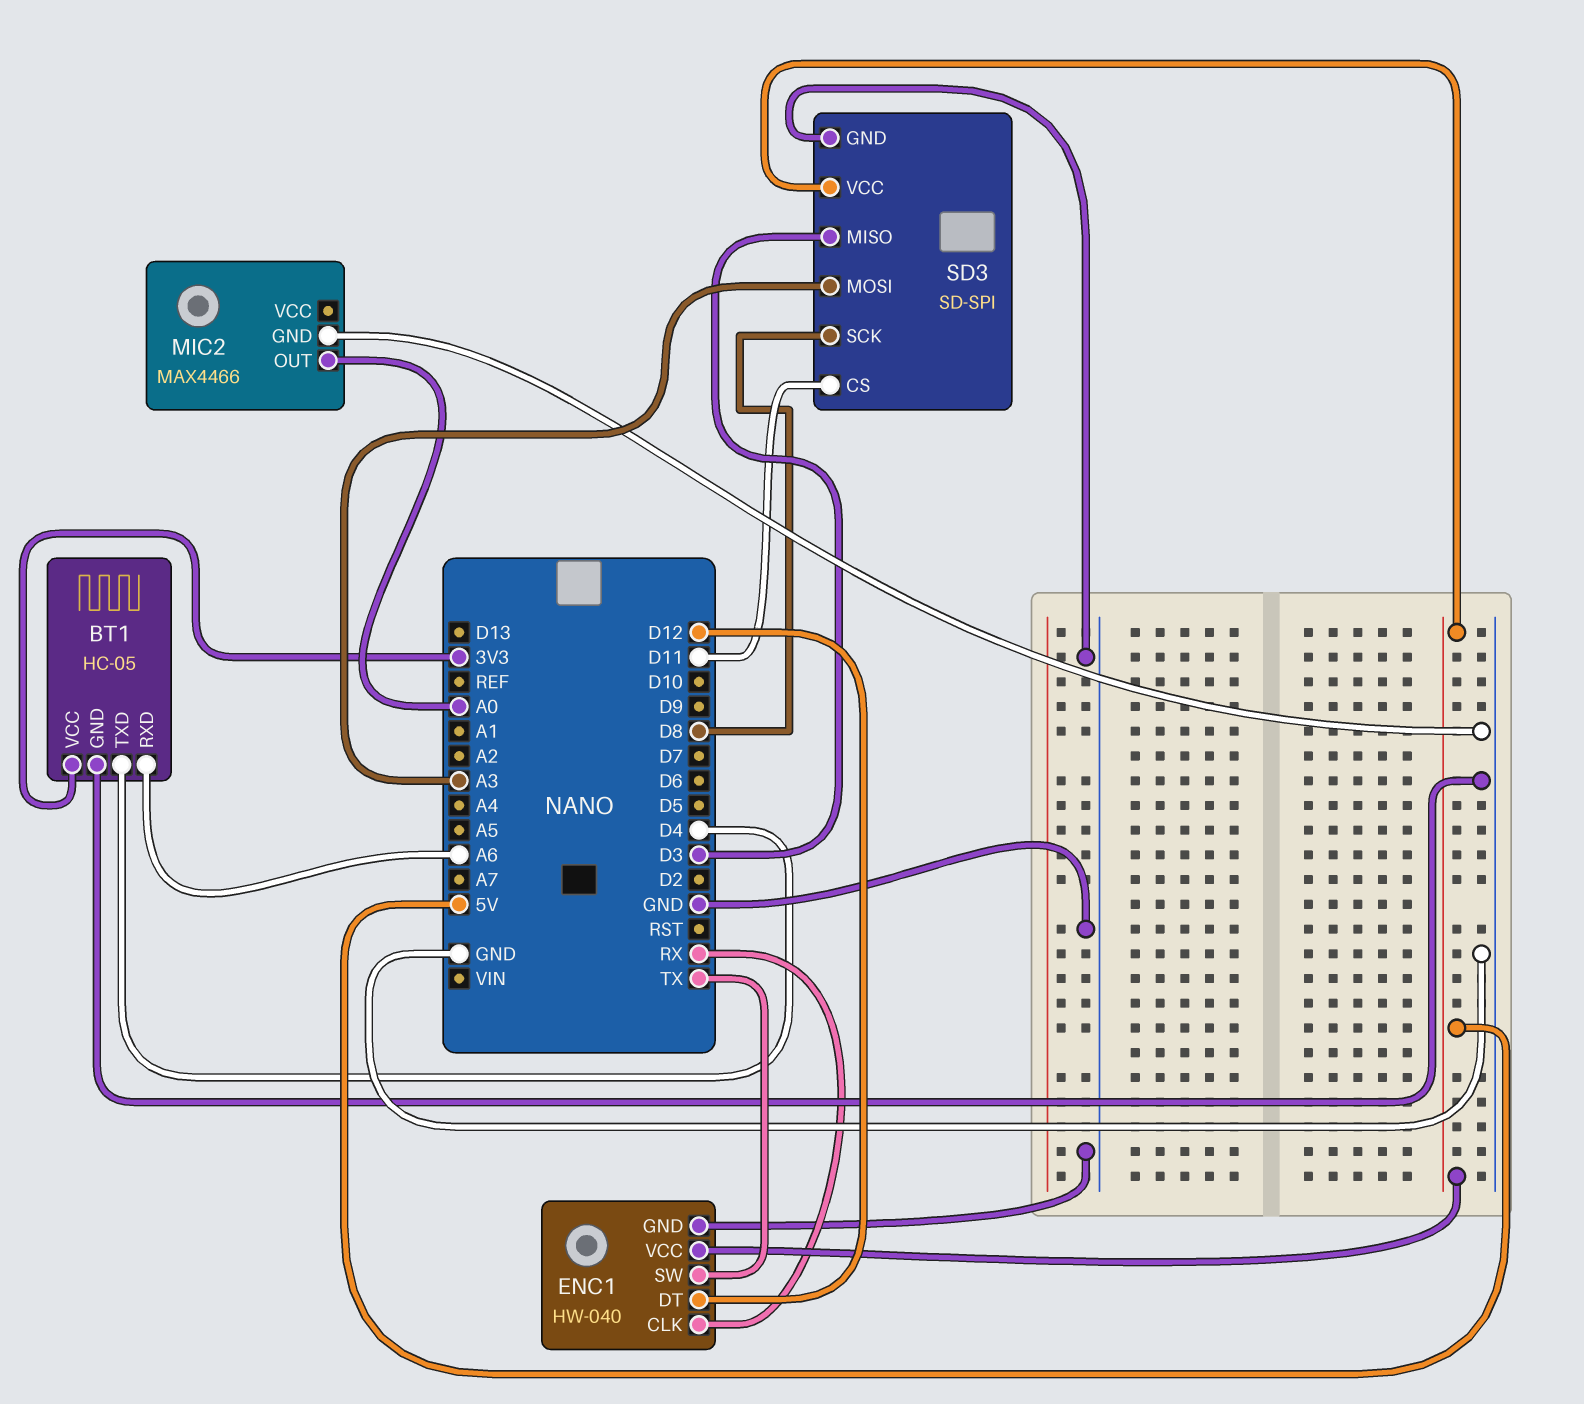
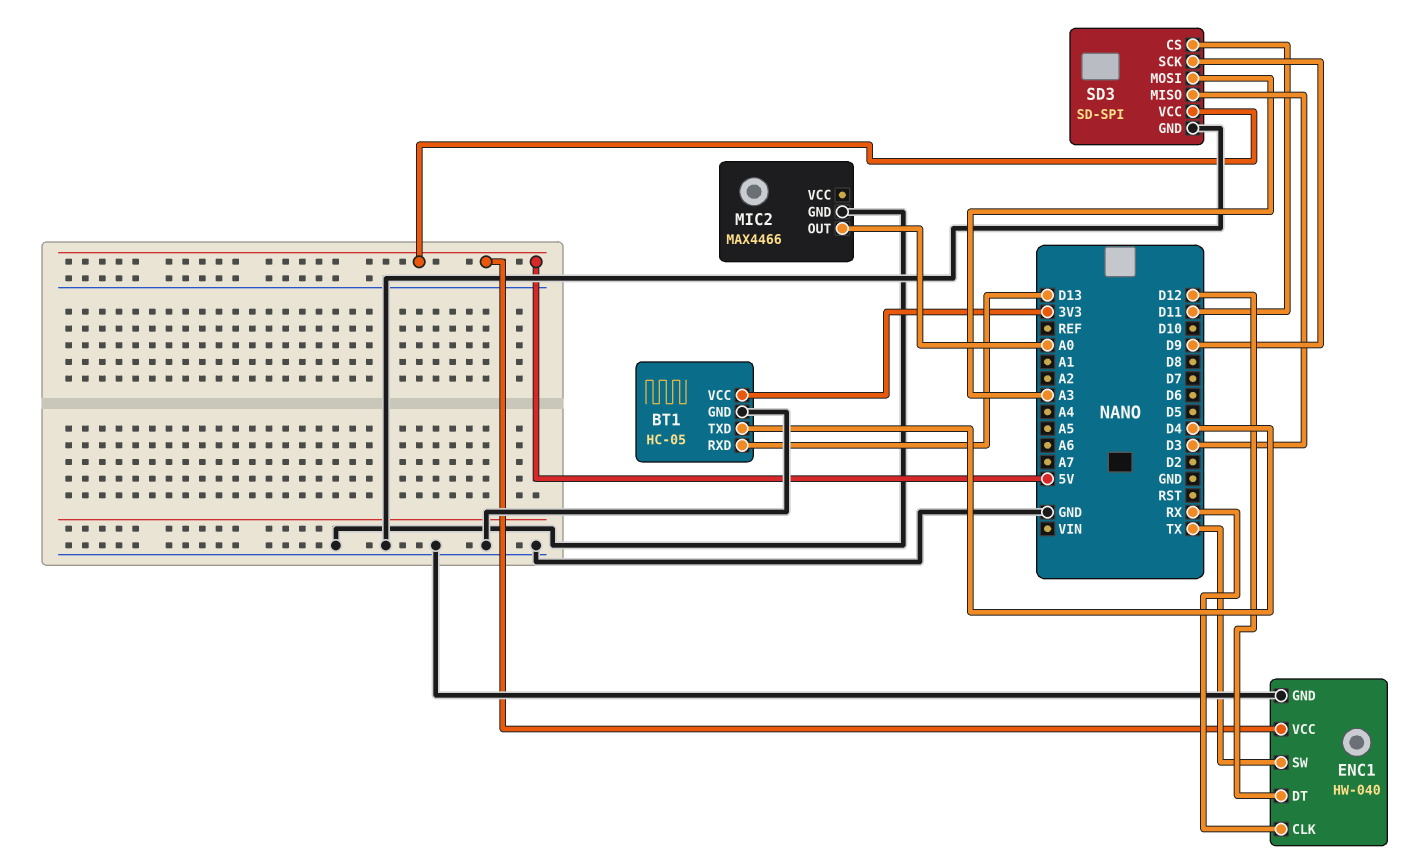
BT1 pin RXD: A6 -> D13
SD3 pin SCK: D8 -> D9

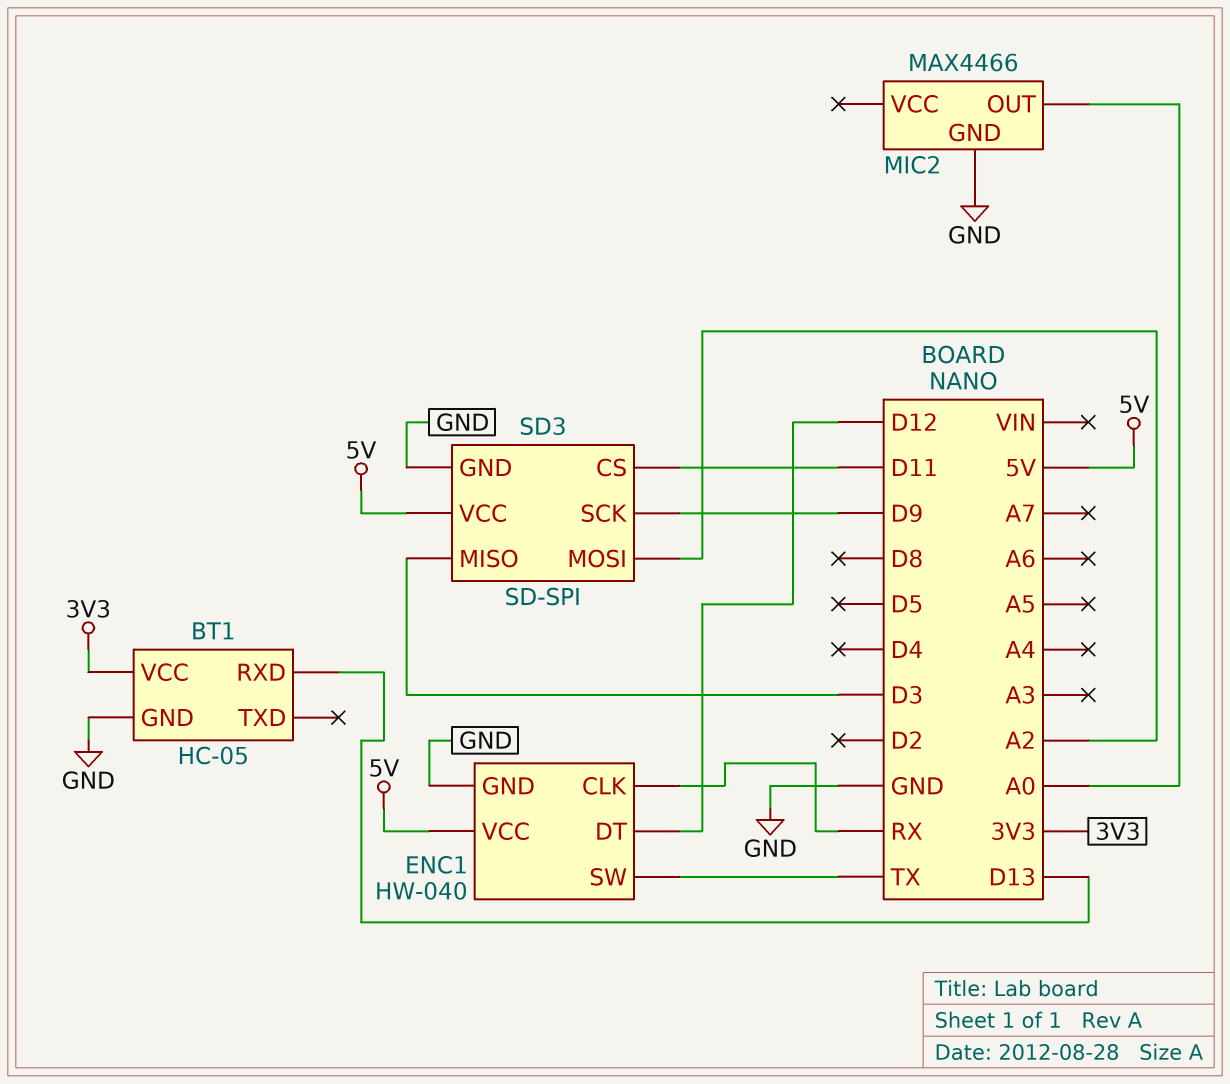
BT1 pin TXD: D4 -> none
SD3 pin MOSI: A3 -> A2

